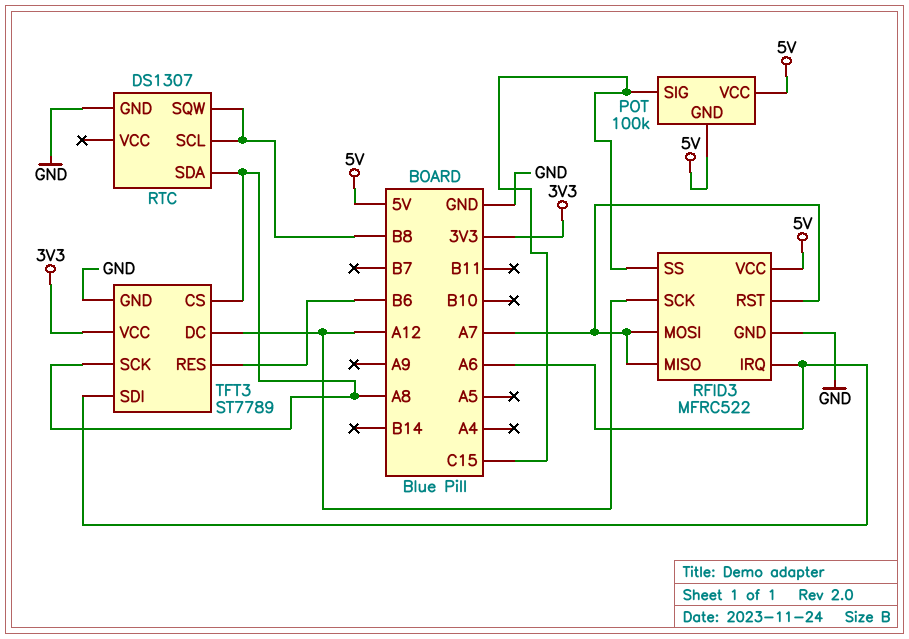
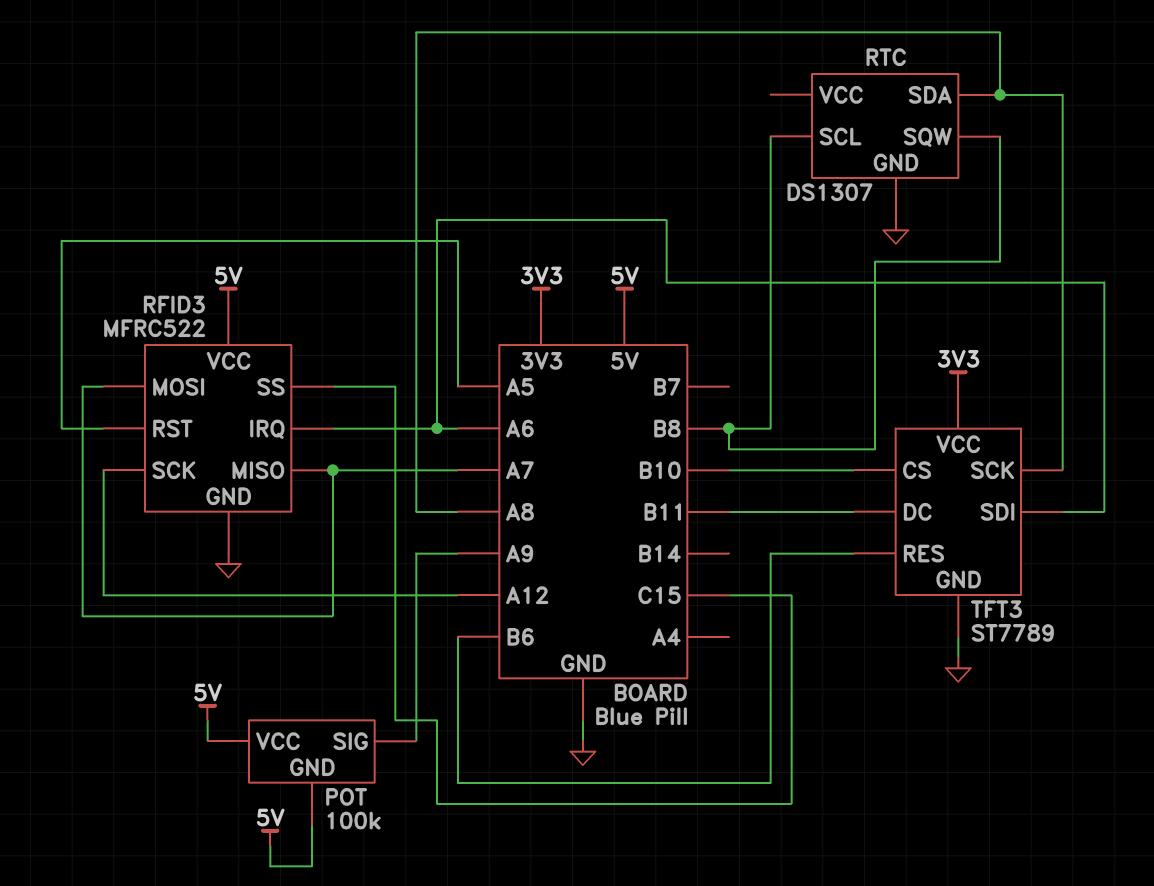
POT pin SIG: C15 -> A9
RFID3 pin RST: A7 -> A5
TFT3 pin CS: A8 -> B10
TFT3 pin DC: A12 -> B11

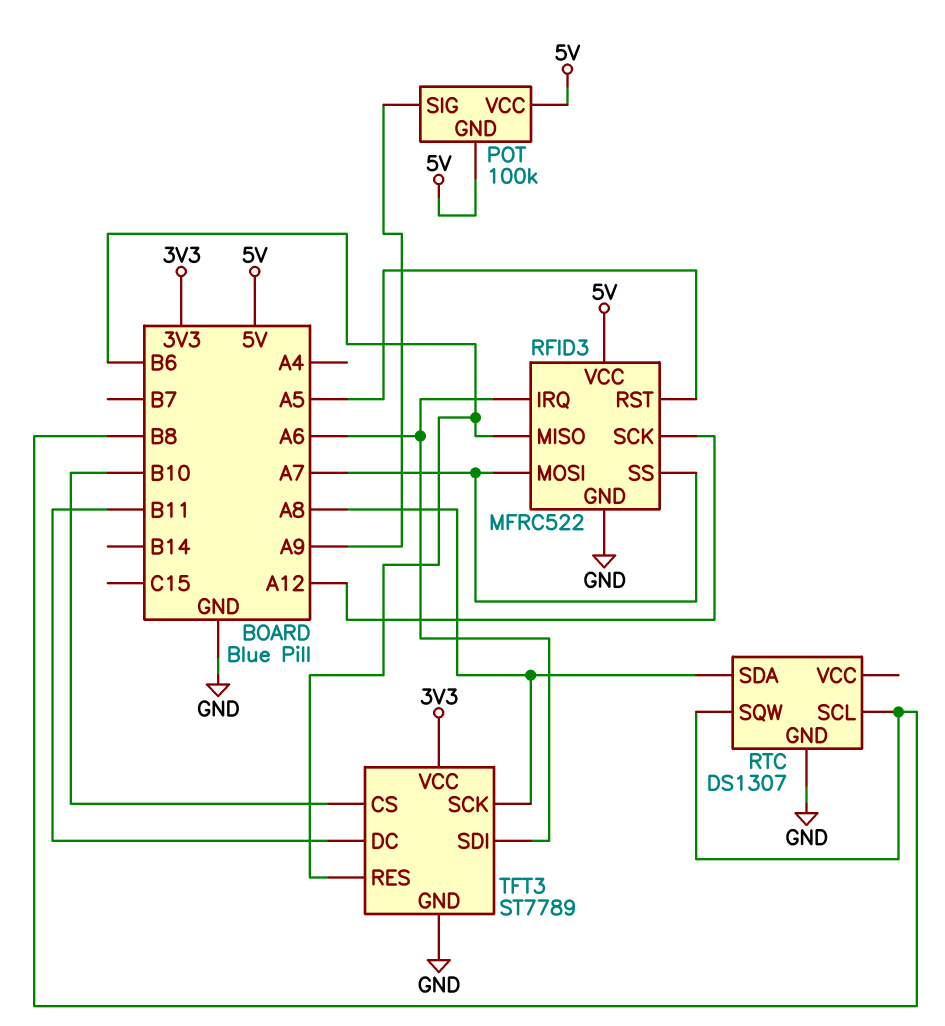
RFID3 pin MISO: A7 -> B6
RFID3 pin SS: C15 -> A7

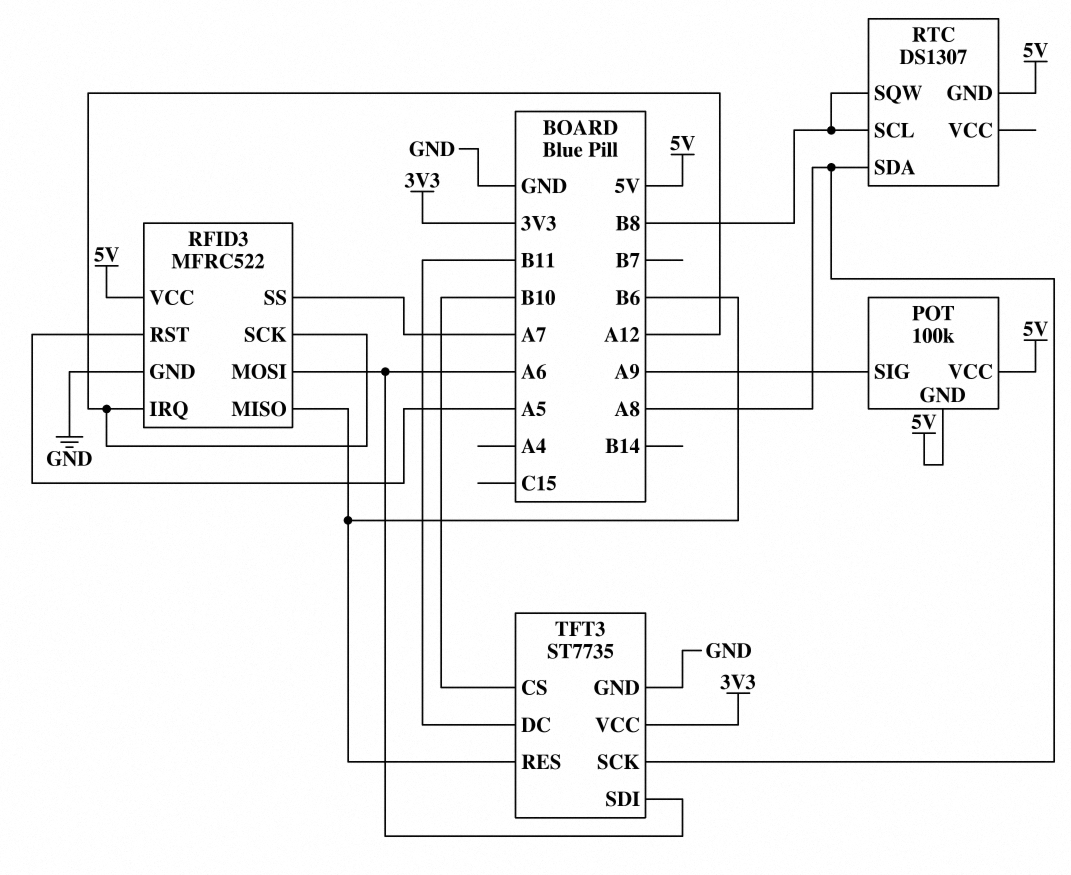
RFID3 pin IRQ: A6 -> A12
RFID3 pin MOSI: A7 -> A6
RTC pin GND: GND -> 5V
TFT3: ST7789 -> ST7735

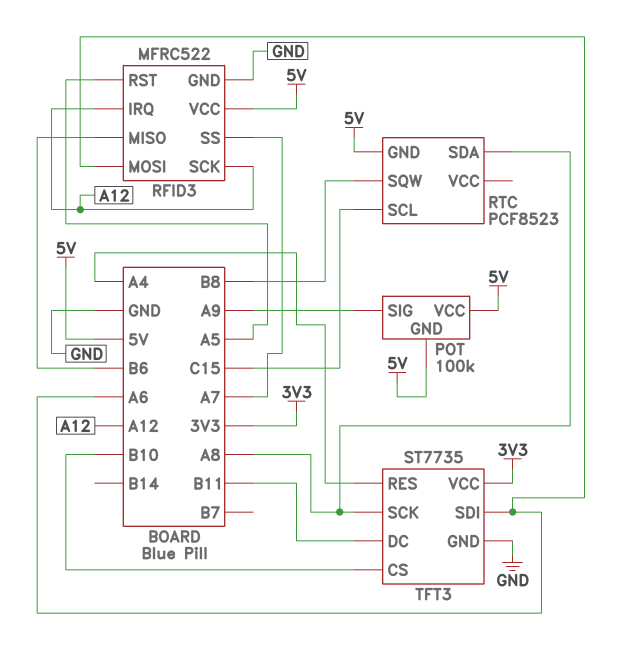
RTC: DS1307 -> PCF8523
RTC pin SCL: B8 -> C15
TFT3 pin RES: B6 -> A4

